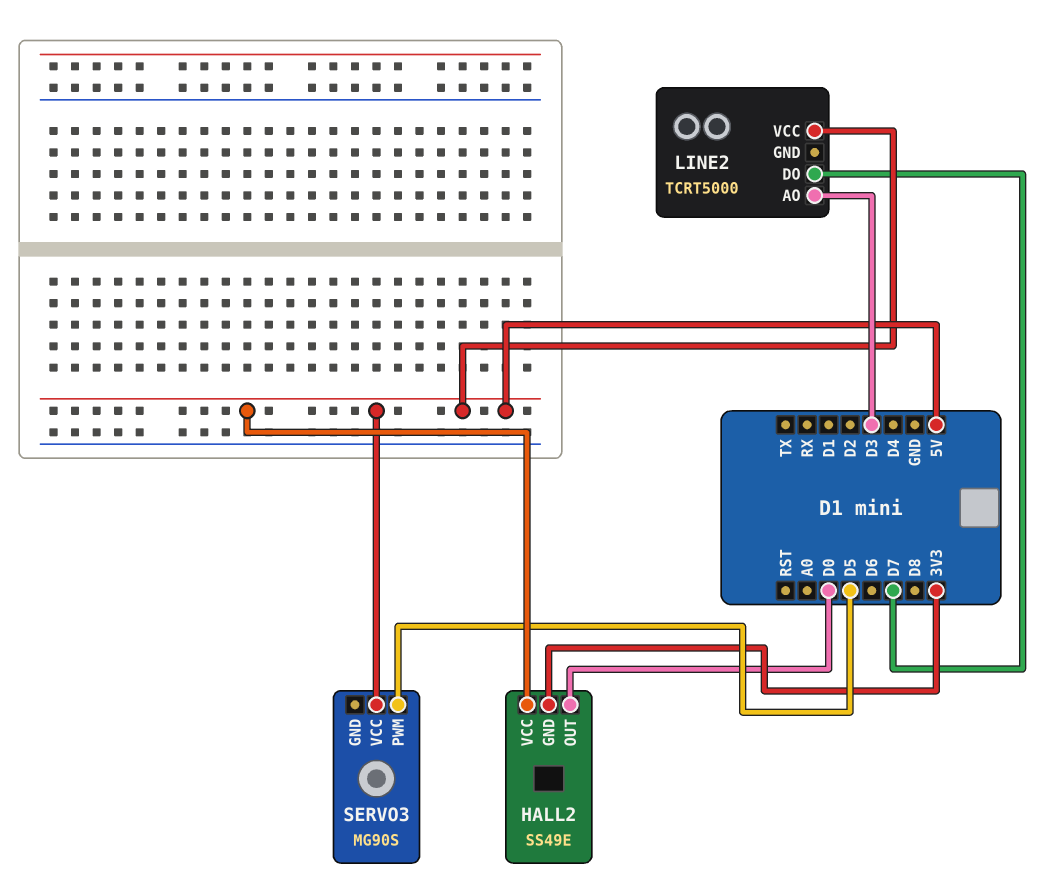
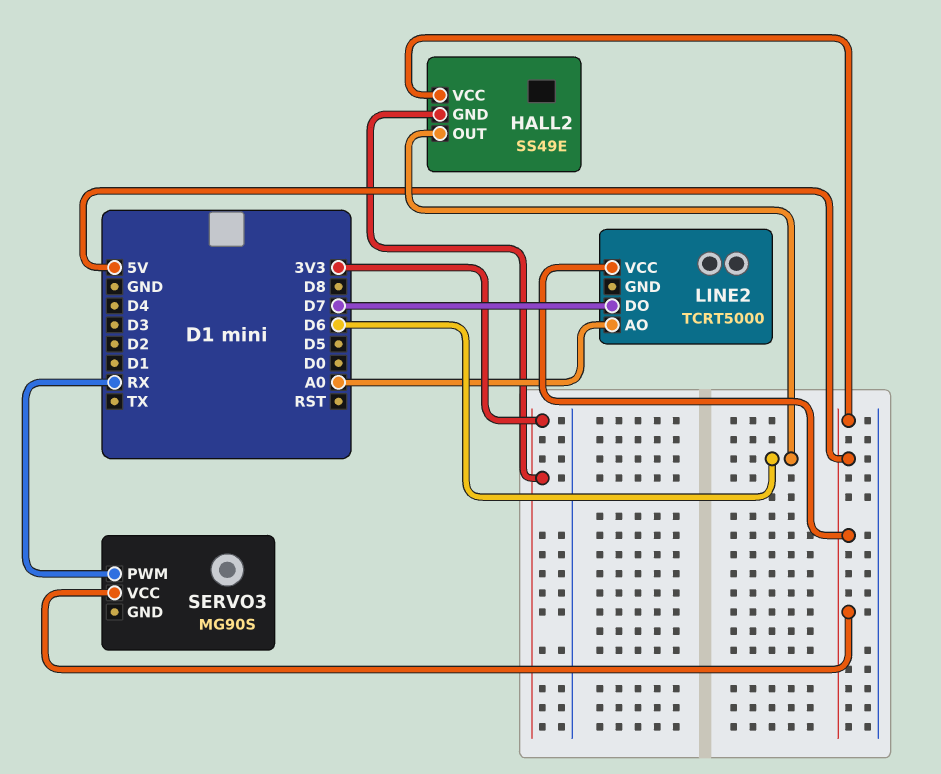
HALL2 pin OUT: D0 -> D6
LINE2 pin AO: D3 -> A0
SERVO3 pin PWM: D5 -> RX

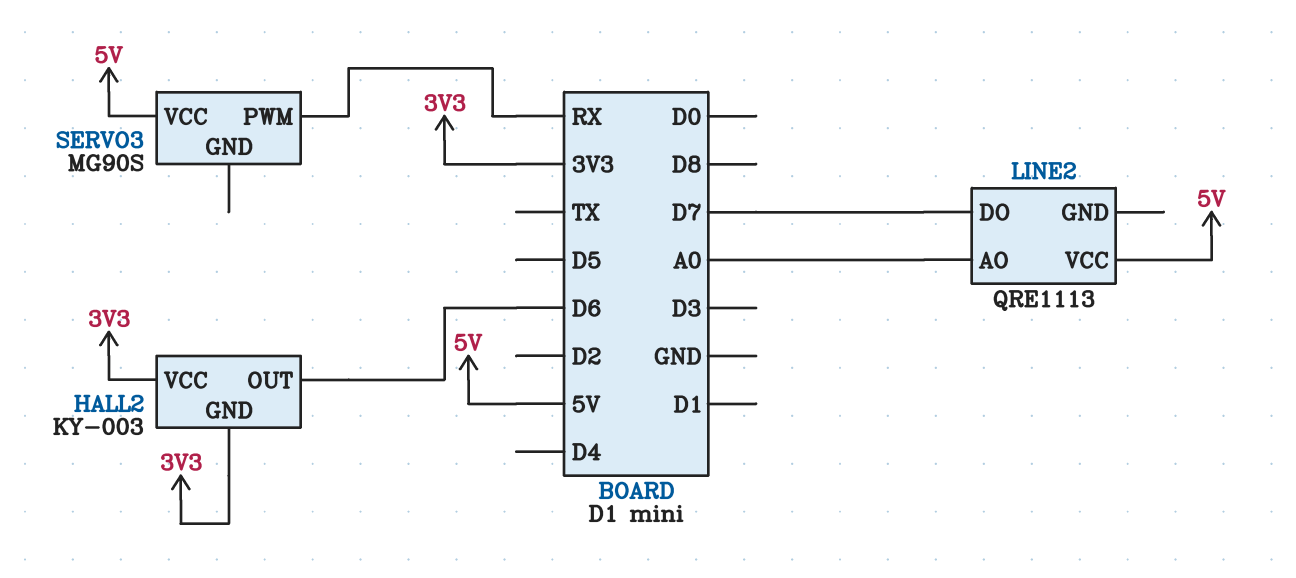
HALL2: SS49E -> KY-003
HALL2 pin VCC: 5V -> 3V3
LINE2: TCRT5000 -> QRE1113

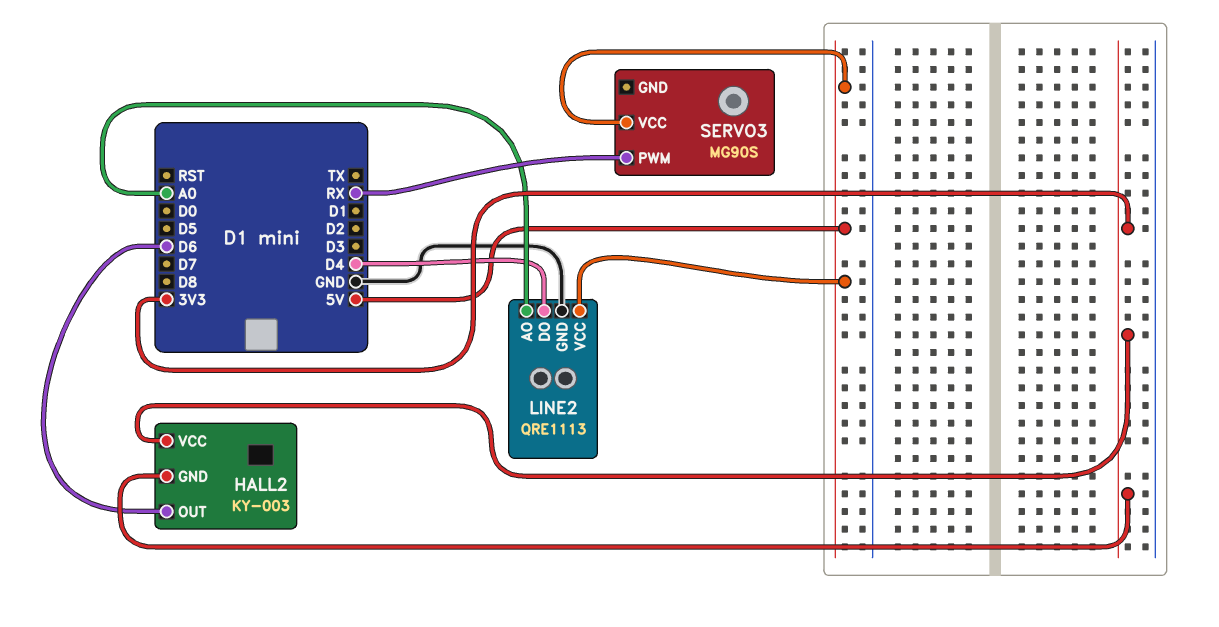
LINE2 pin DO: D7 -> D4
LINE2 pin GND: none -> GND

